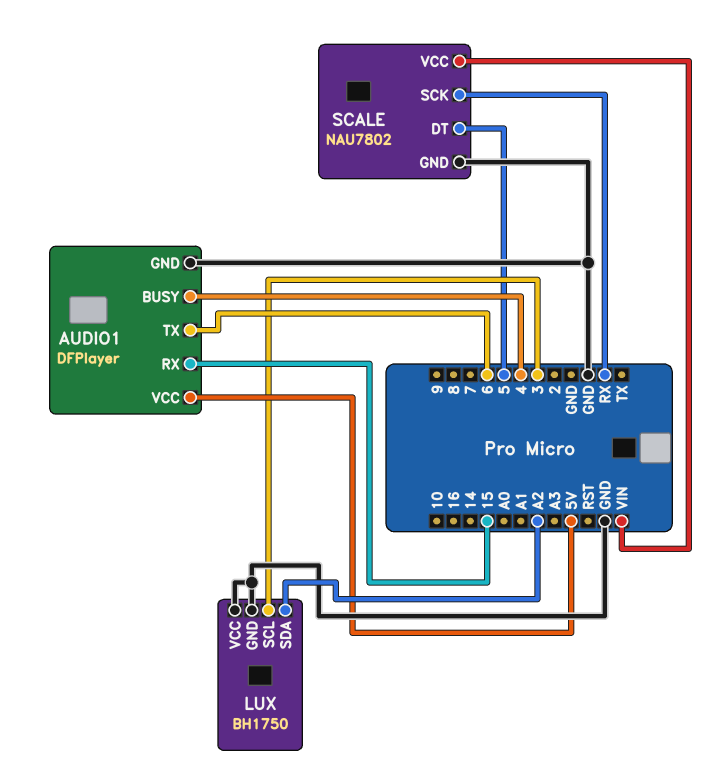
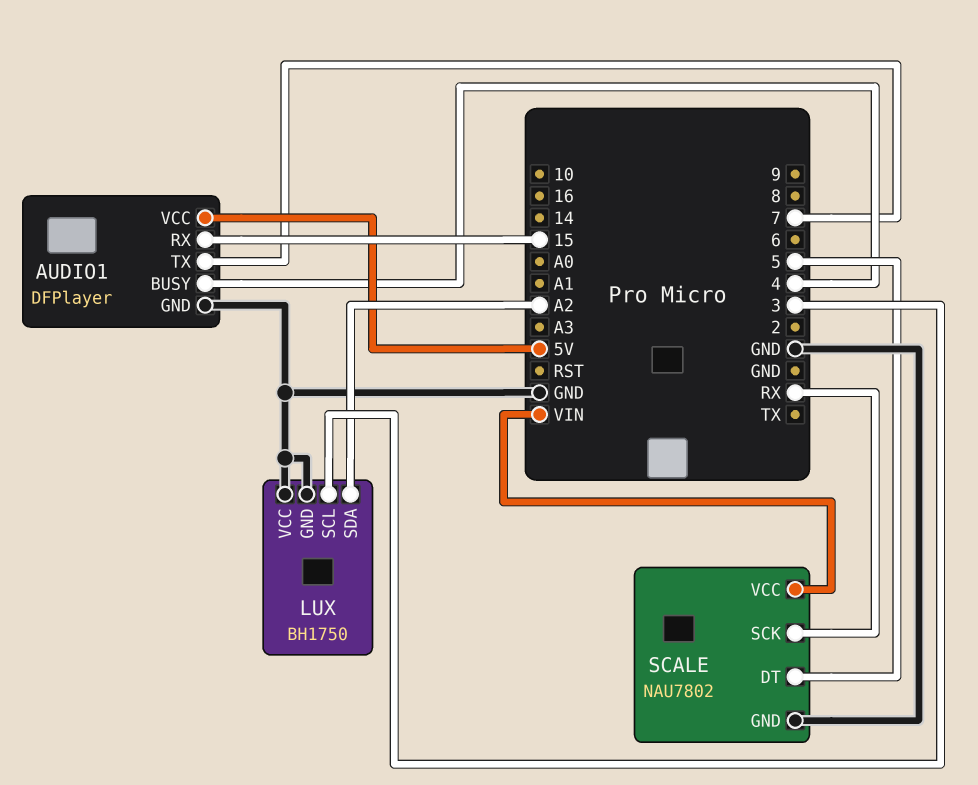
AUDIO1 pin TX: 6 -> 7

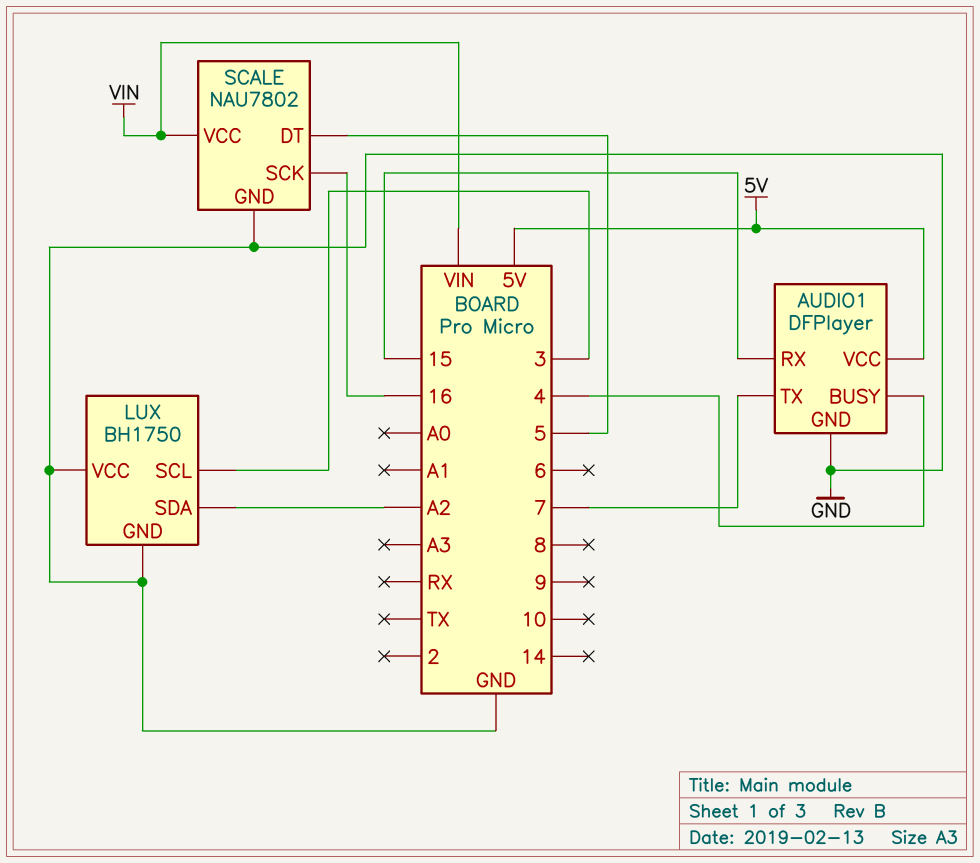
SCALE pin SCK: RX -> 16

